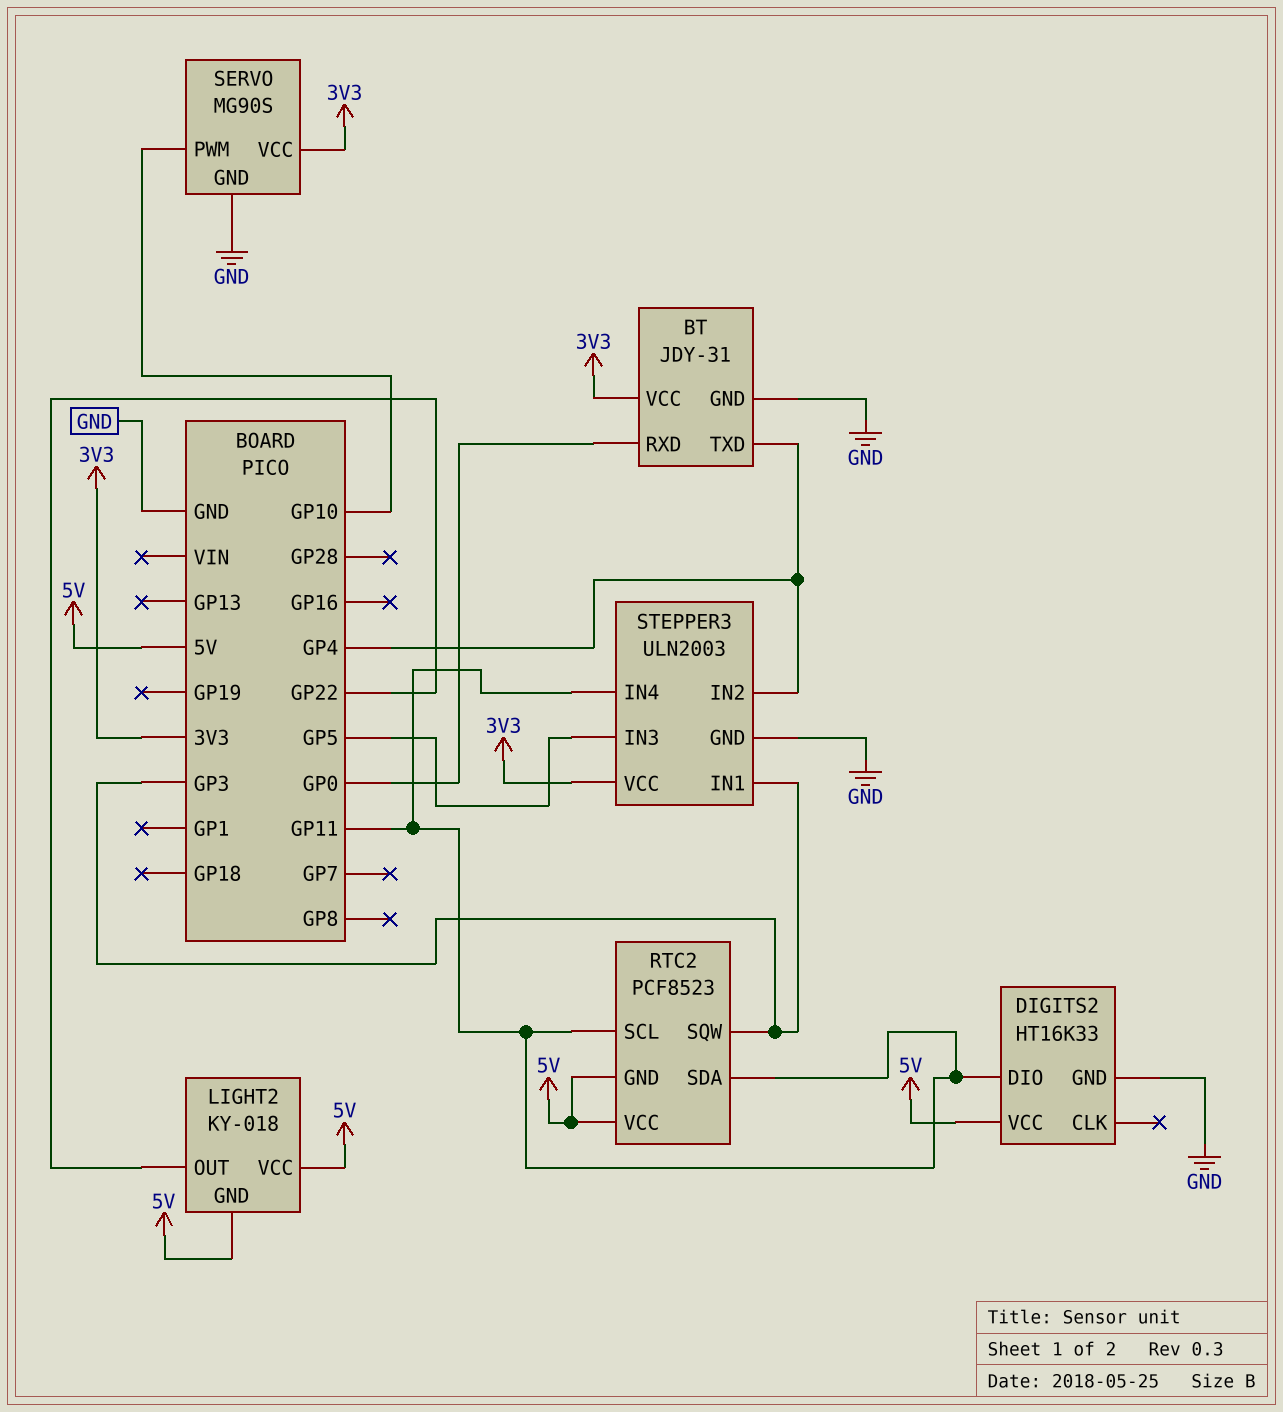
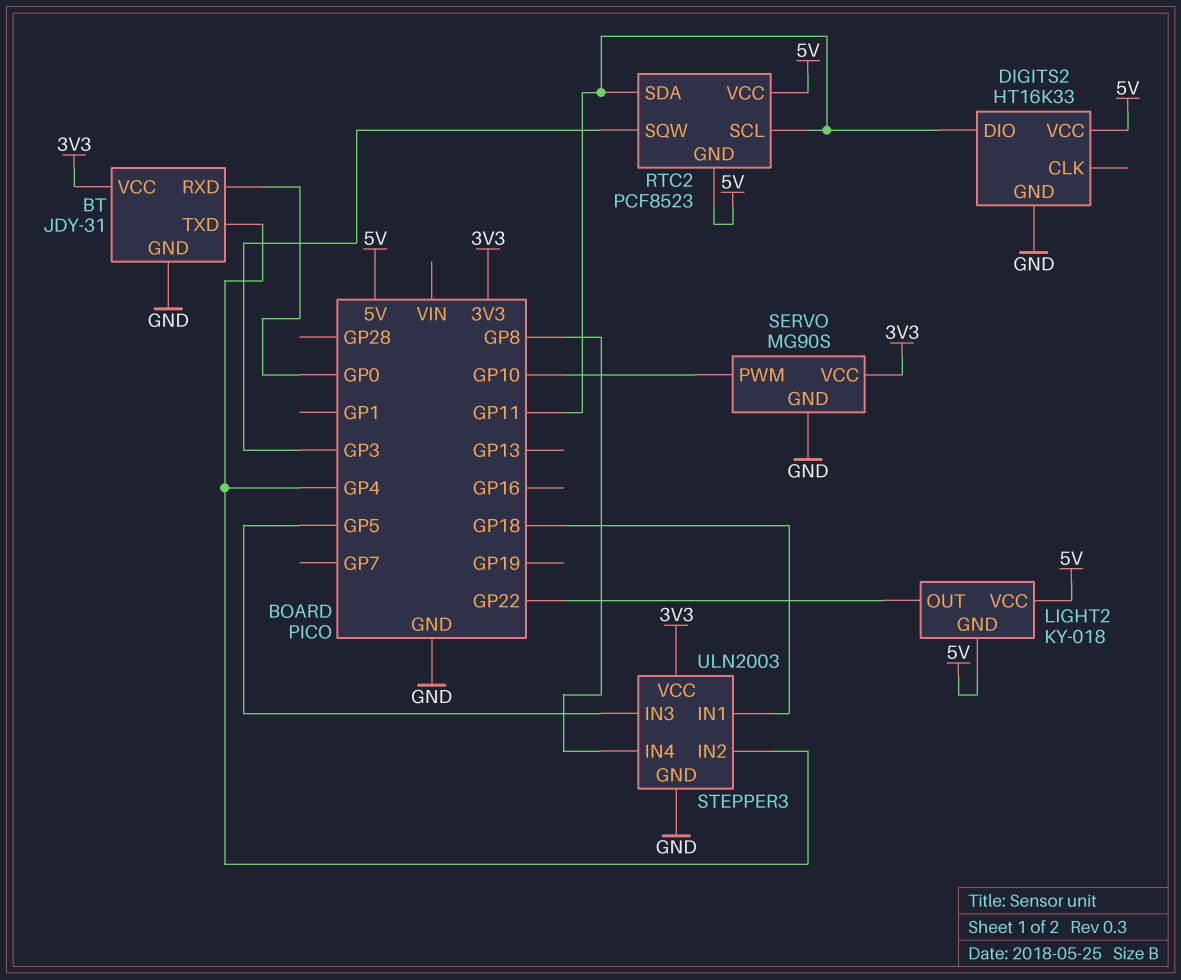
STEPPER3 pin IN1: GP3 -> GP18
STEPPER3 pin IN4: GP11 -> GP8

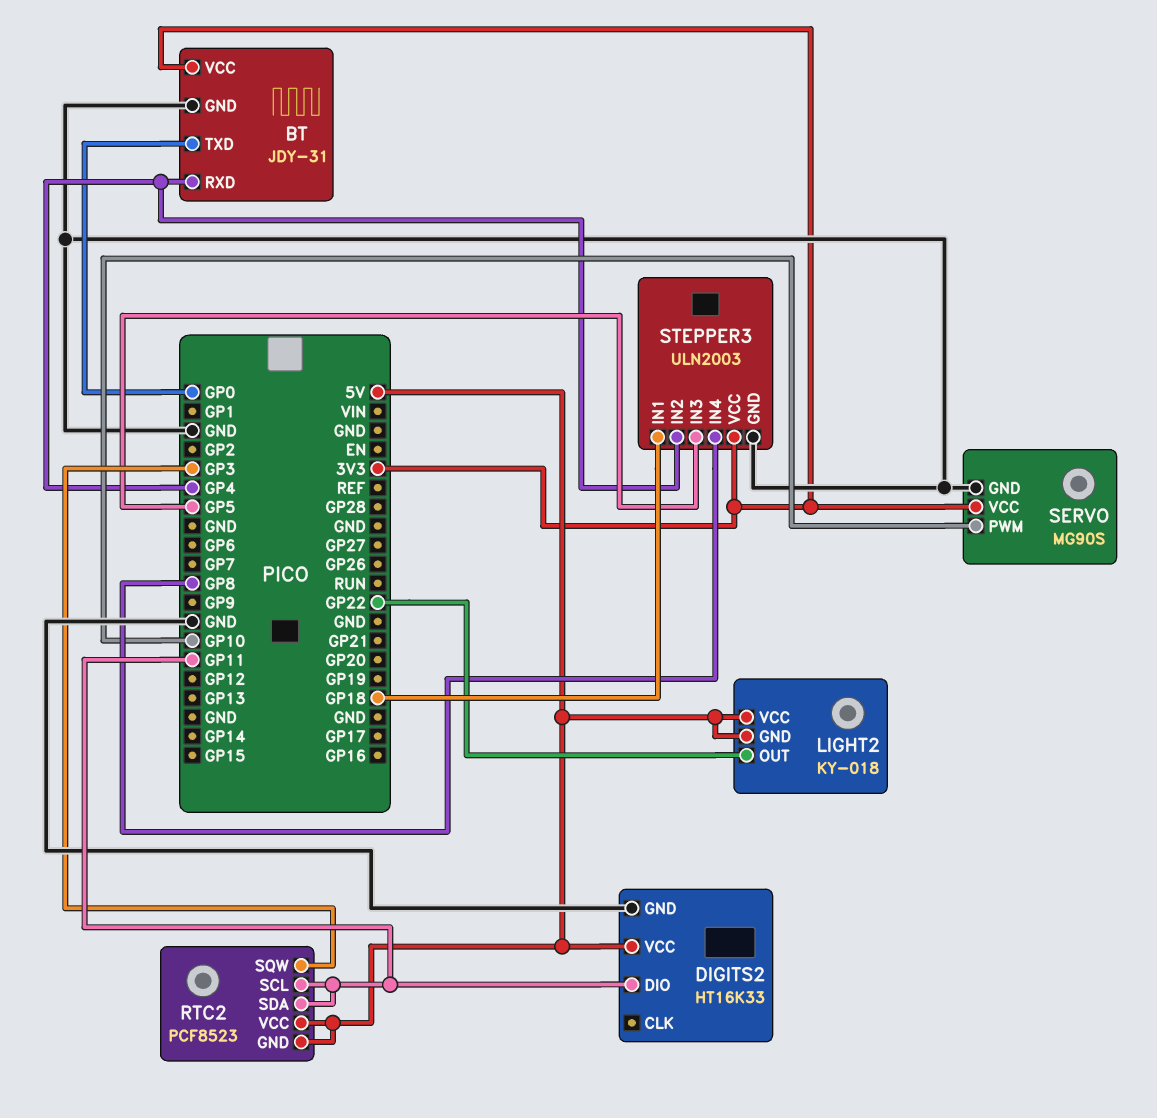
BT pin RXD: GP0 -> GP4
BT pin TXD: GP4 -> GP0

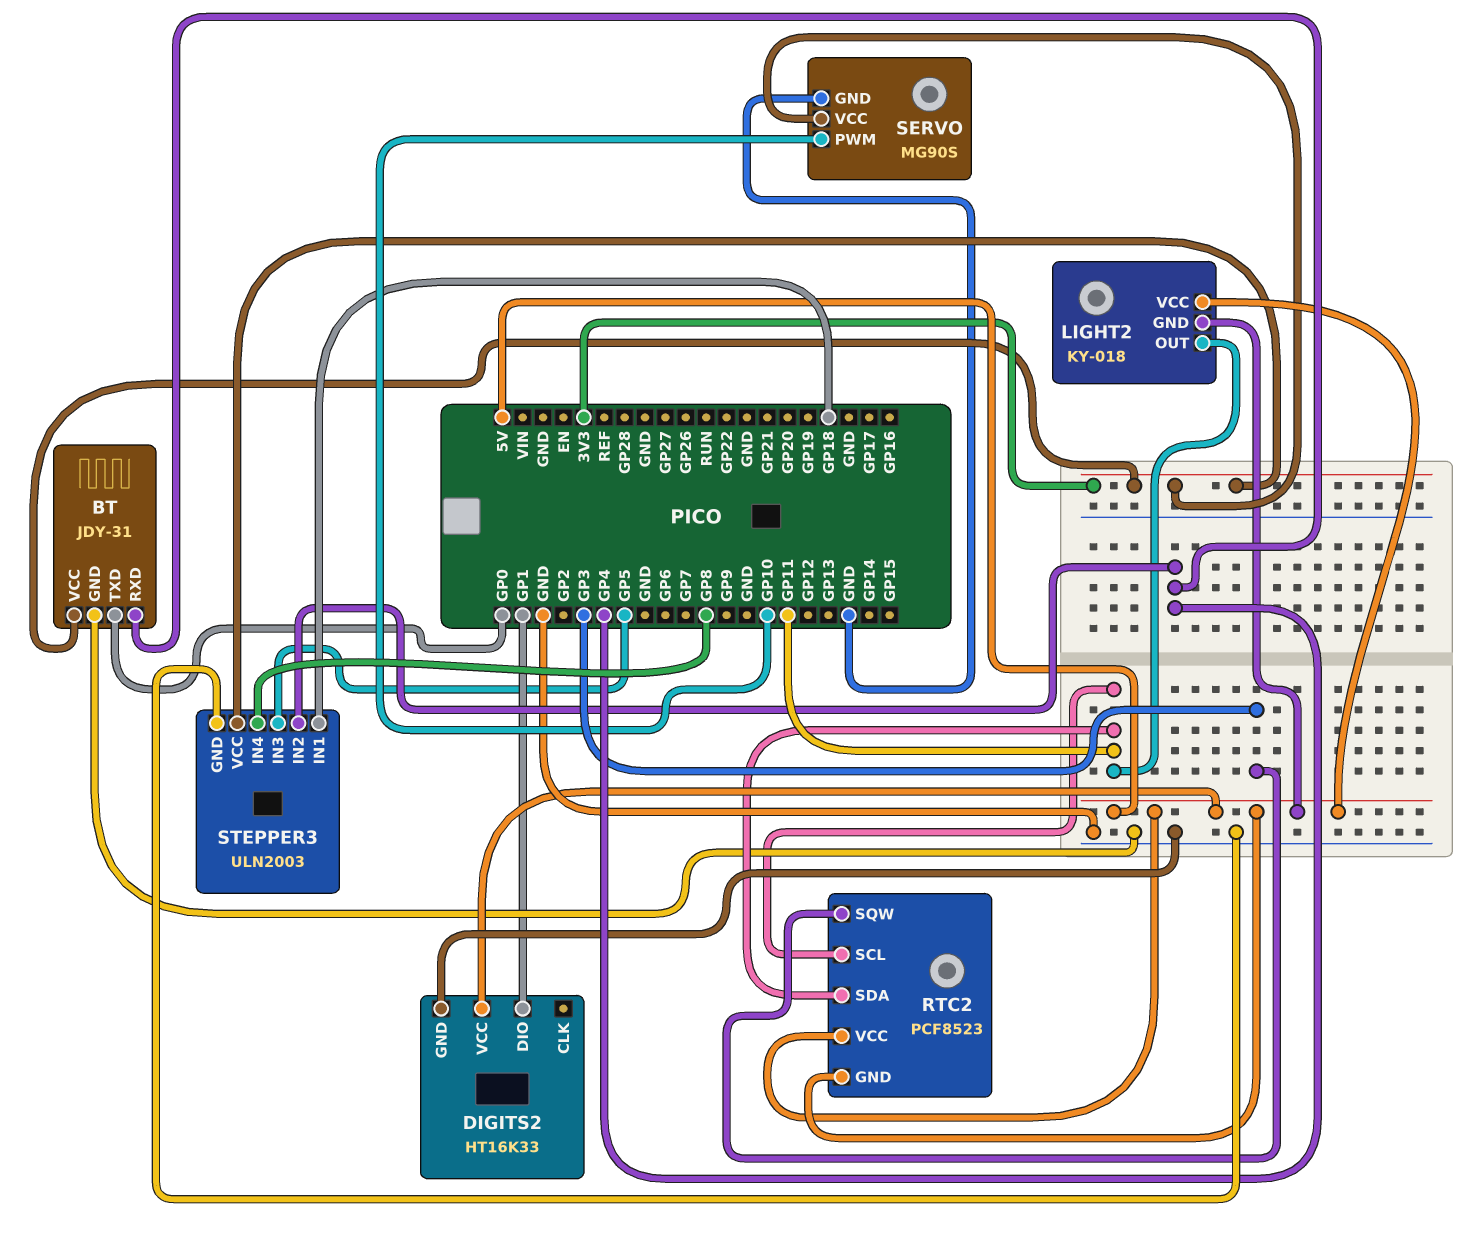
DIGITS2 pin DIO: GP11 -> GP1
LIGHT2 pin OUT: GP22 -> GP11

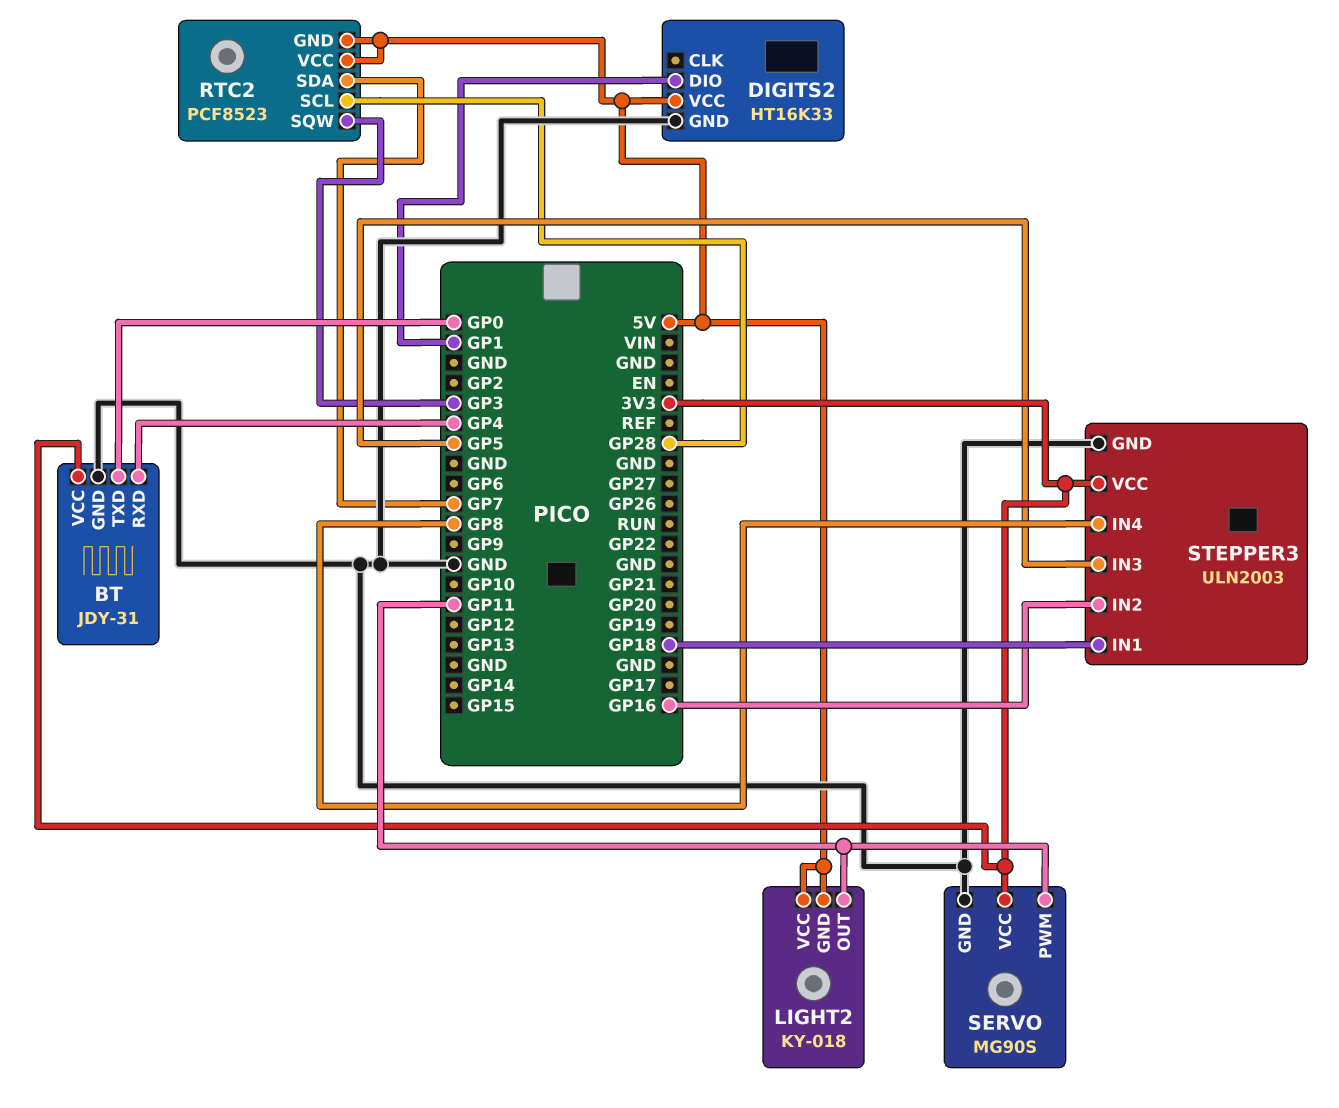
RTC2 pin SCL: GP11 -> GP28
RTC2 pin SDA: GP11 -> GP7
SERVO pin PWM: GP10 -> GP11
STEPPER3 pin IN2: GP4 -> GP16

